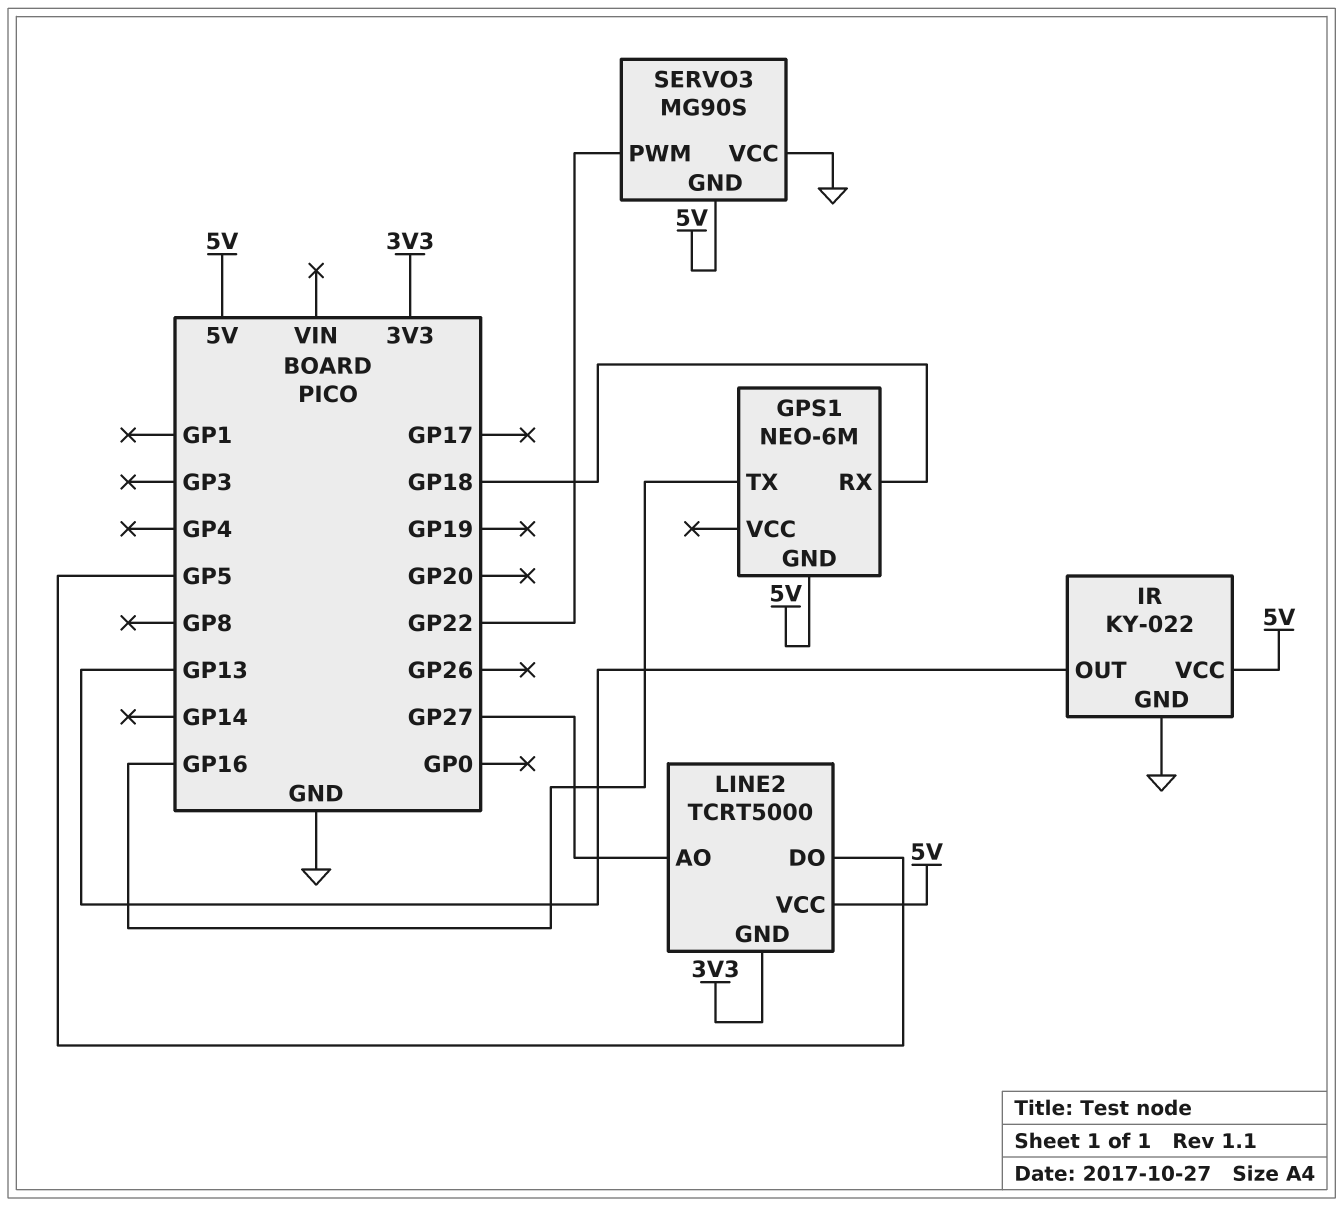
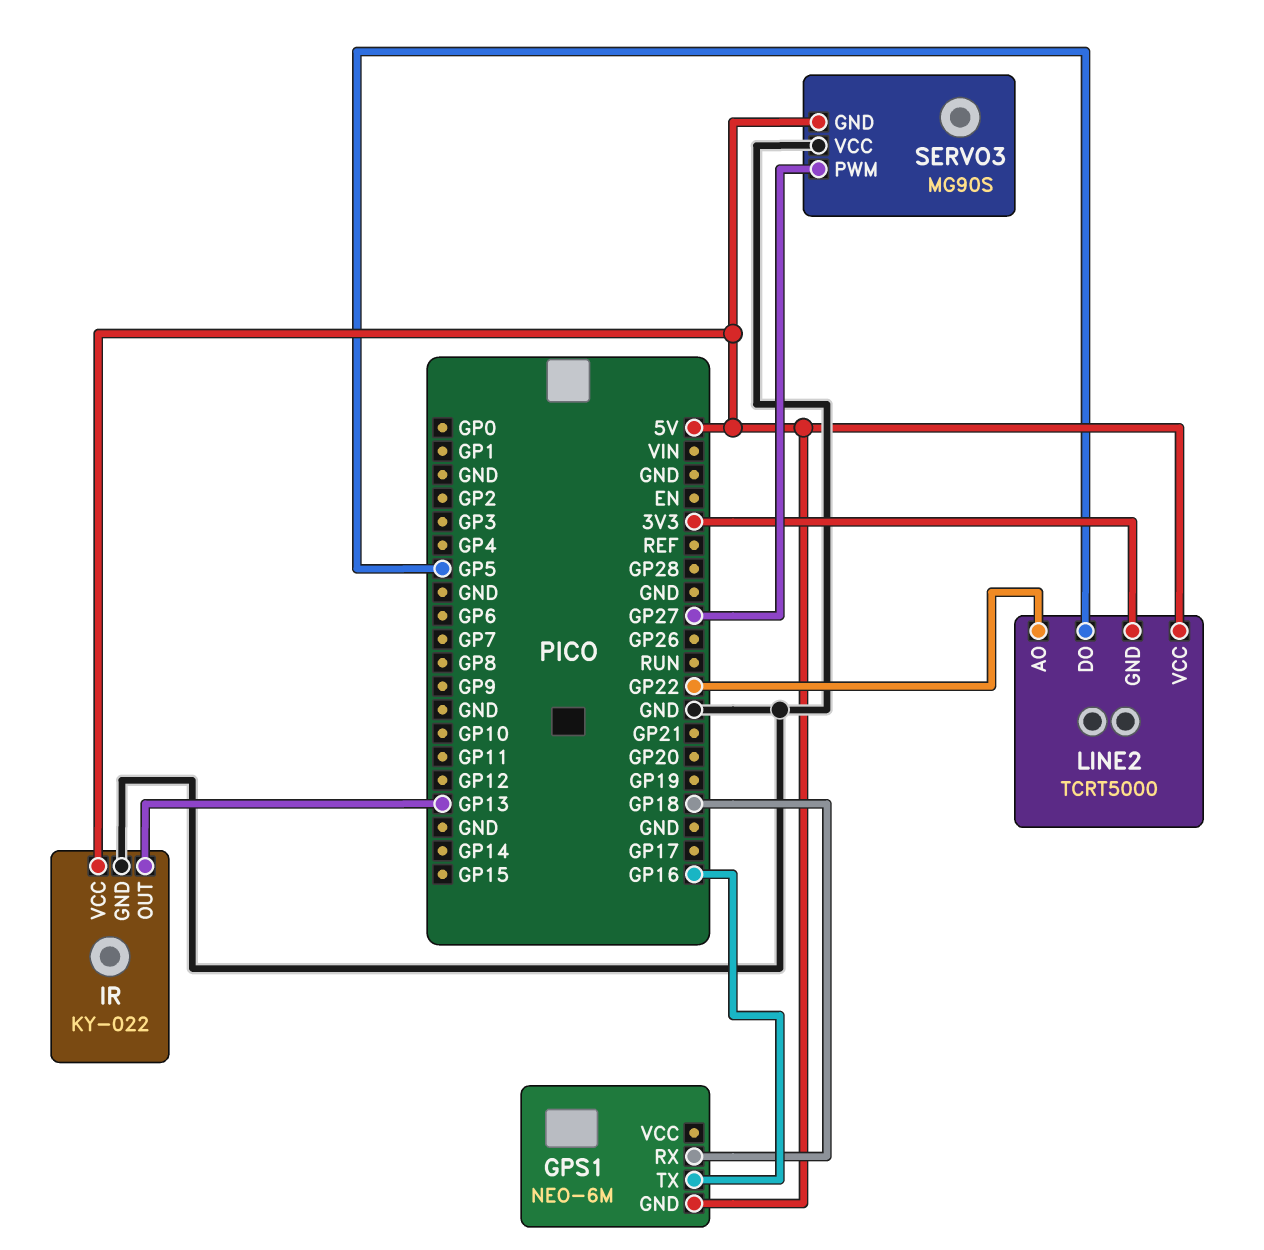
LINE2 pin AO: GP27 -> GP22
SERVO3 pin PWM: GP22 -> GP27

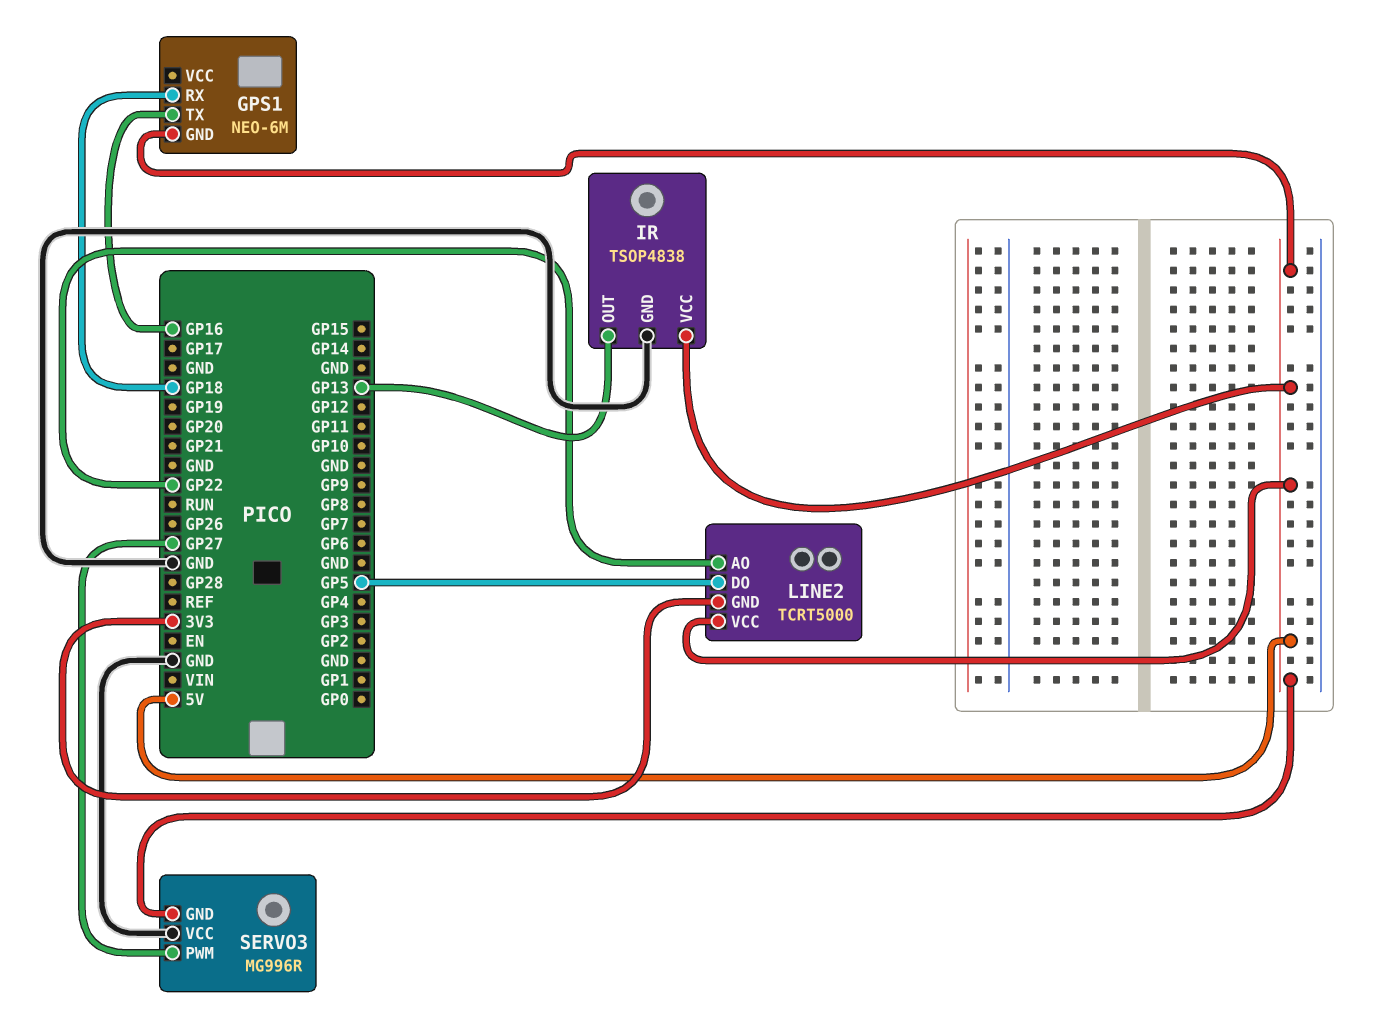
IR: KY-022 -> TSOP4838
SERVO3: MG90S -> MG996R

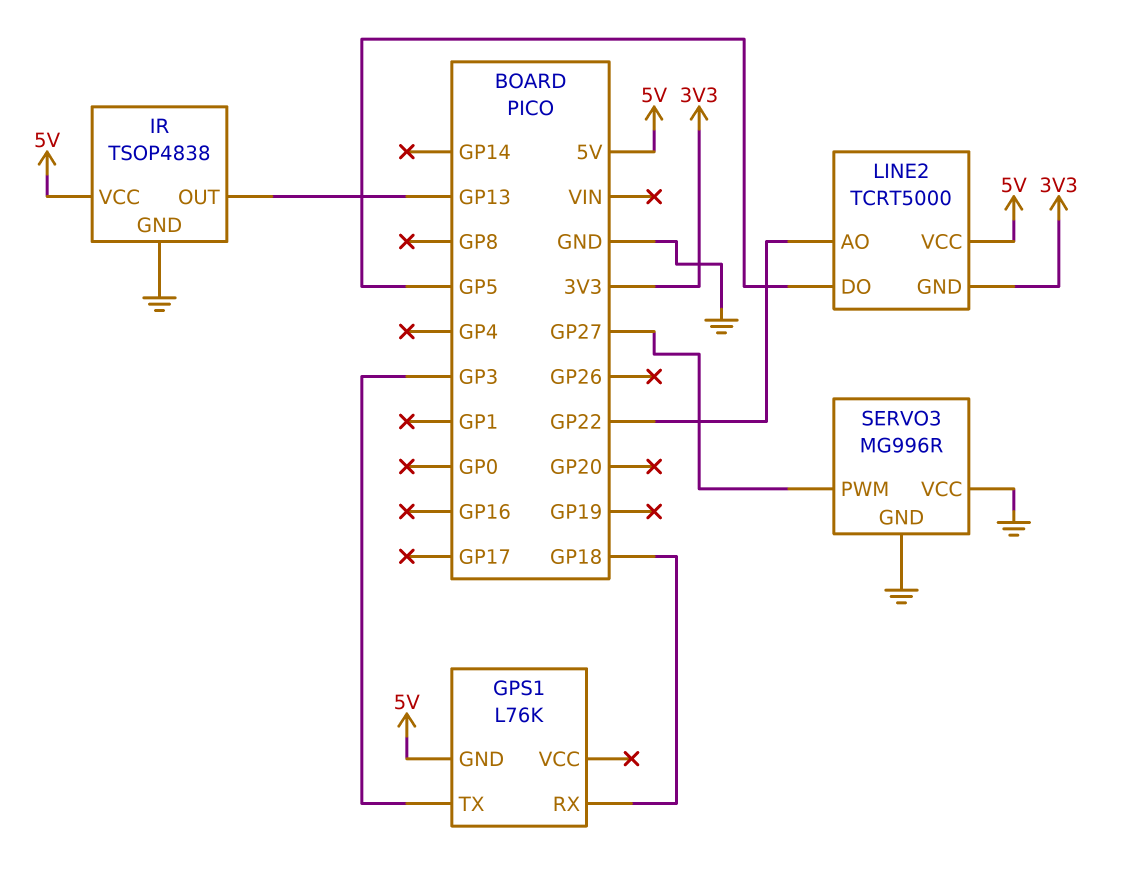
GPS1: NEO-6M -> L76K
GPS1 pin TX: GP16 -> GP3
SERVO3 pin GND: 5V -> GND

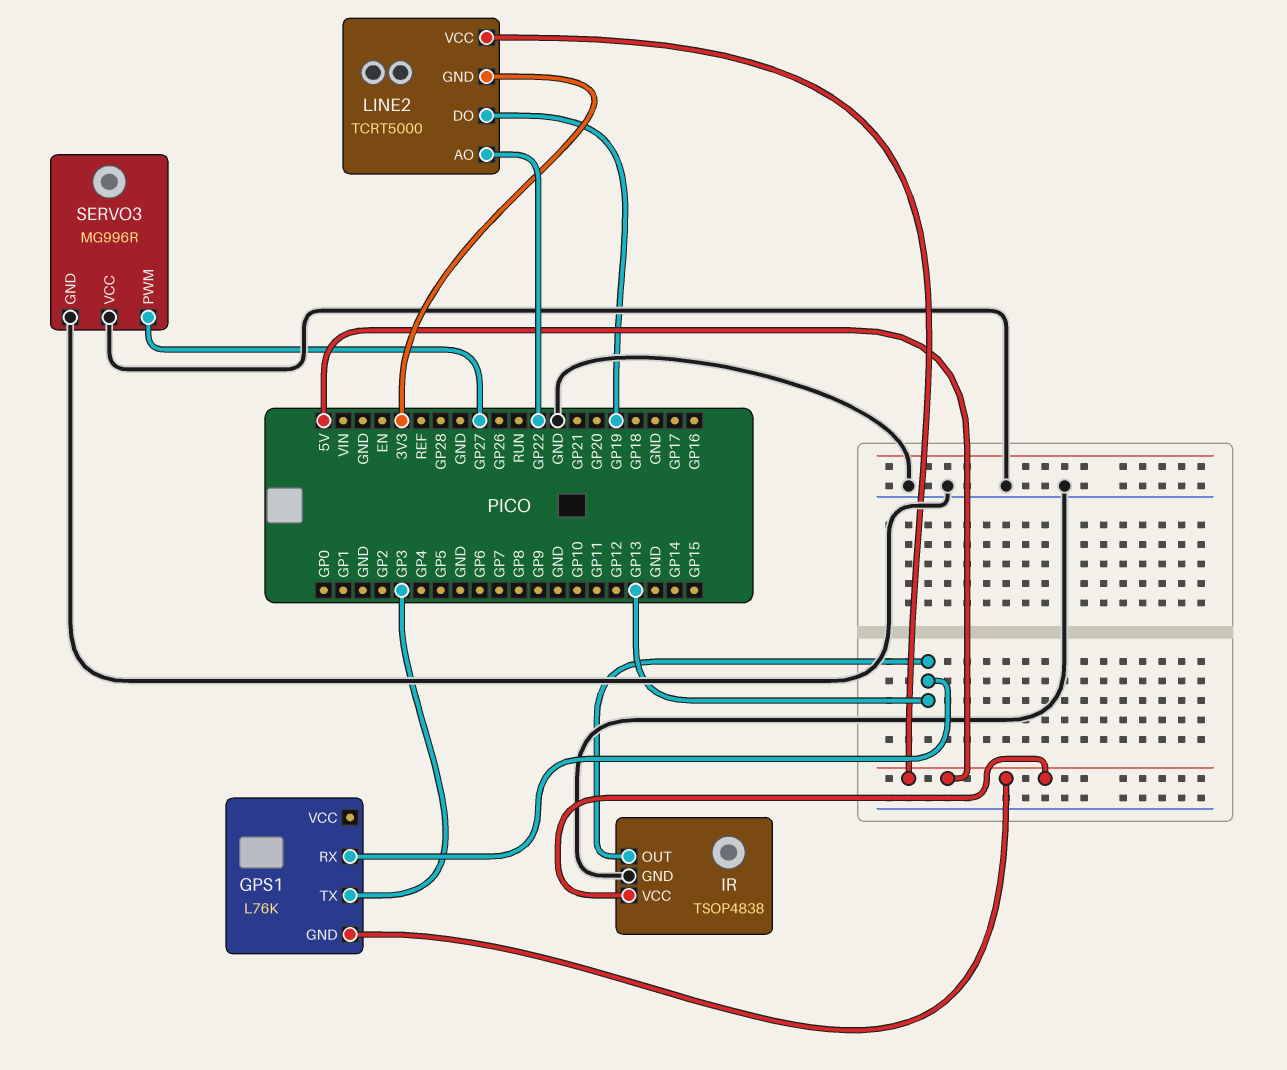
GPS1 pin RX: GP18 -> GP13
LINE2 pin DO: GP5 -> GP19

